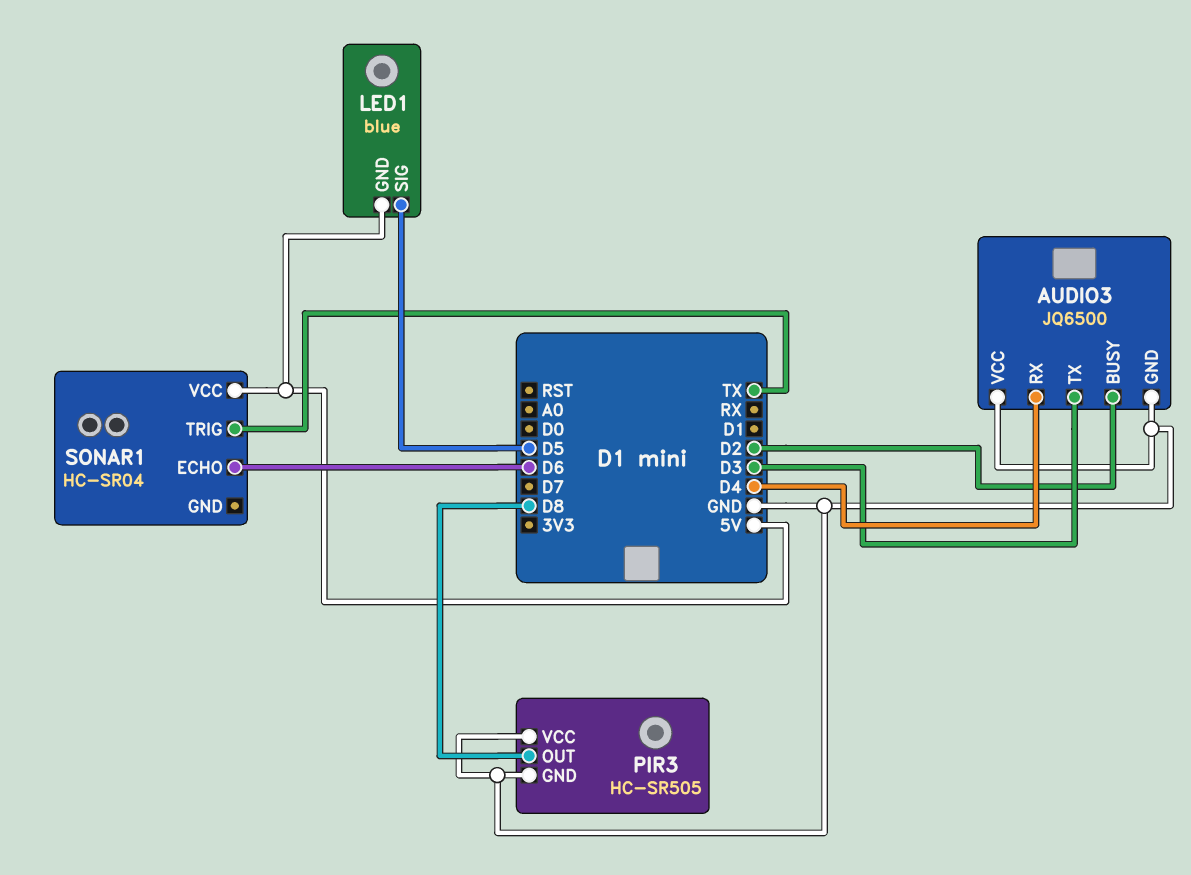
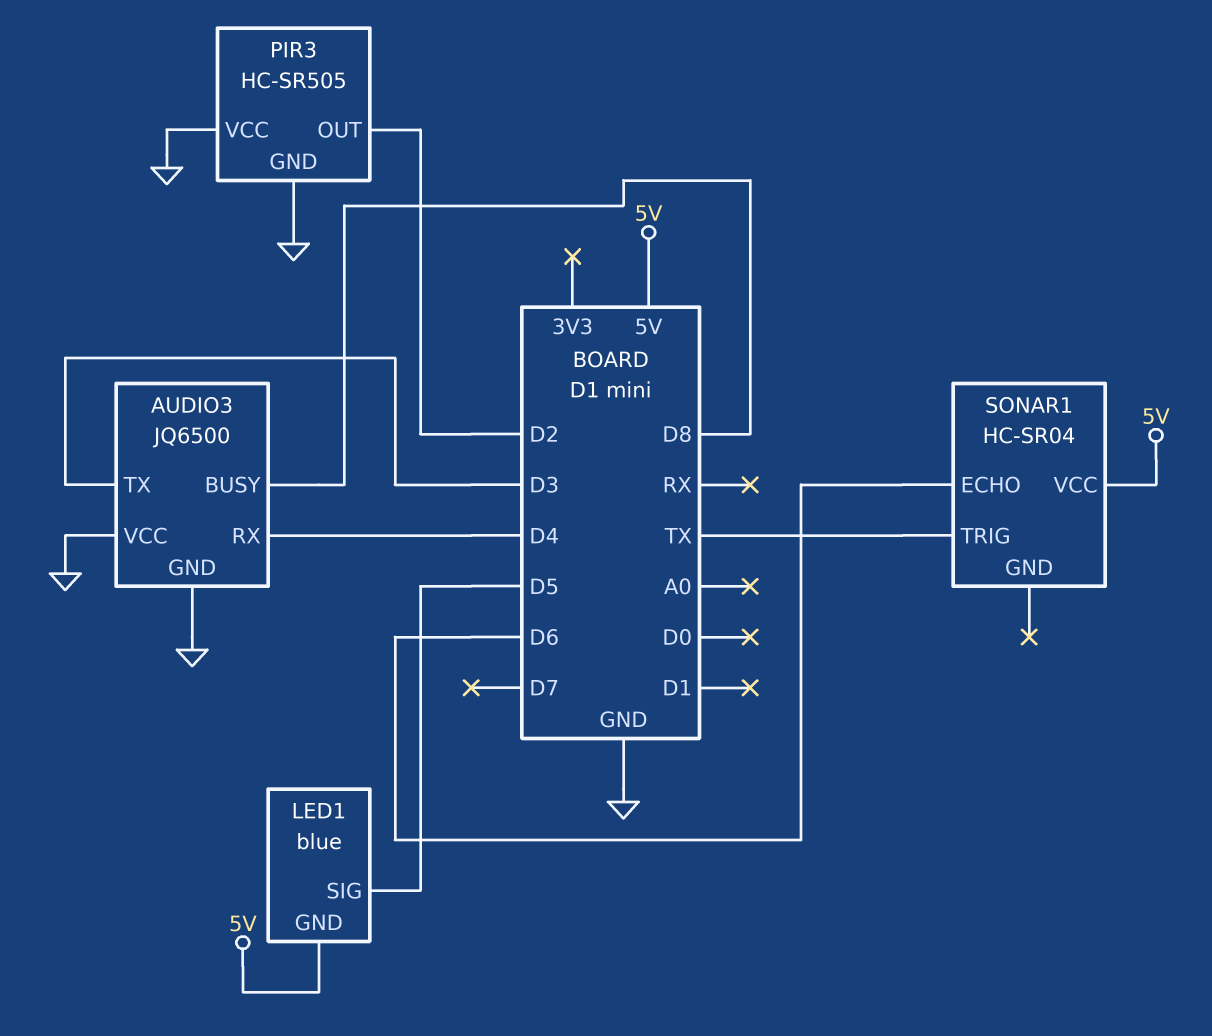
AUDIO3 pin BUSY: D2 -> D8
PIR3 pin OUT: D8 -> D2

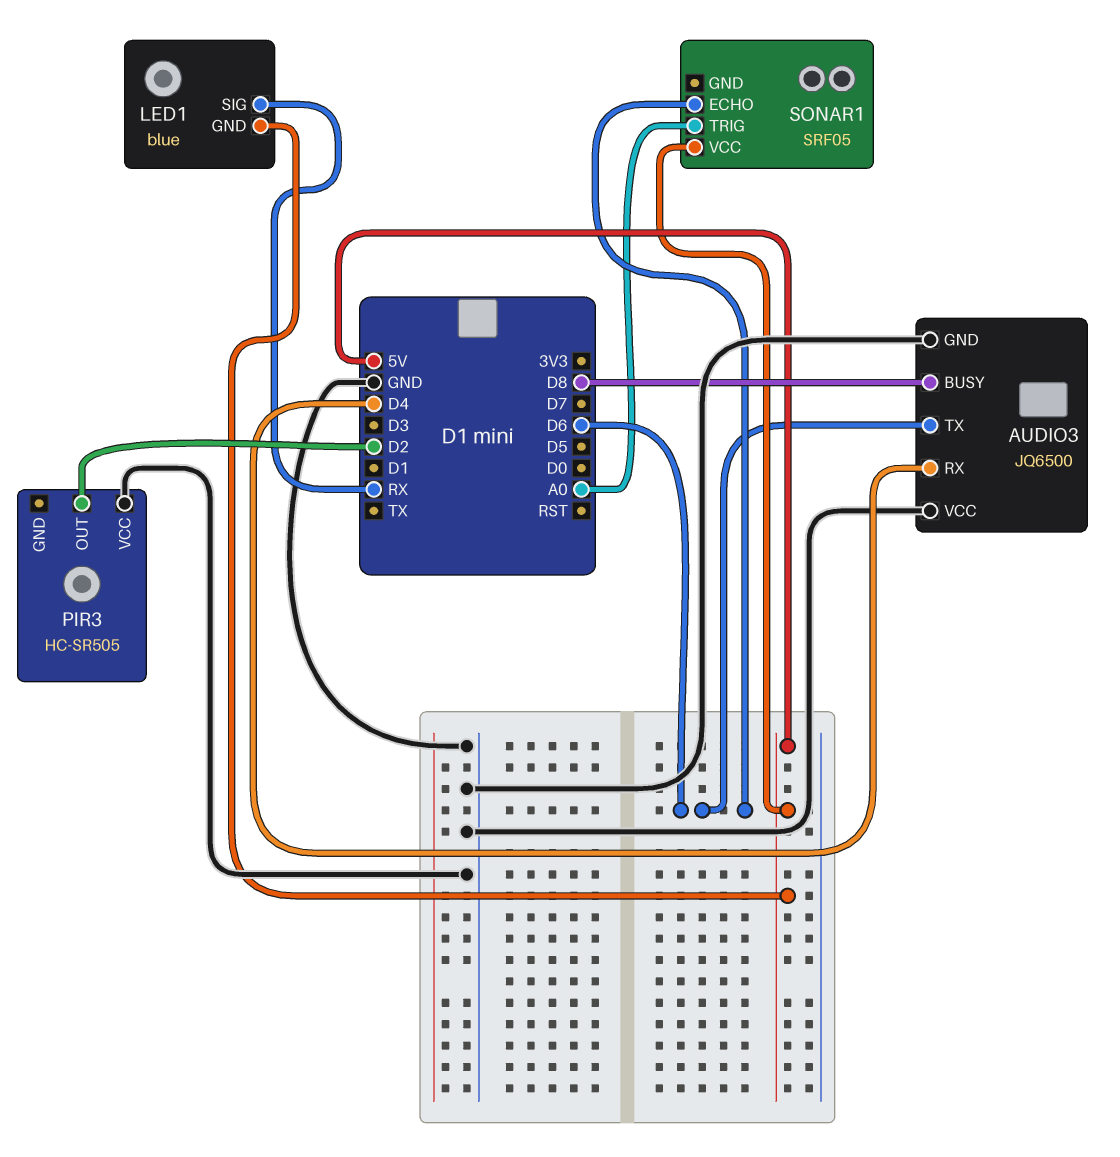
AUDIO3 pin TX: D3 -> D6
LED1 pin SIG: D5 -> RX
PIR3 pin GND: GND -> none
SONAR1: HC-SR04 -> SRF05
SONAR1 pin TRIG: TX -> A0

